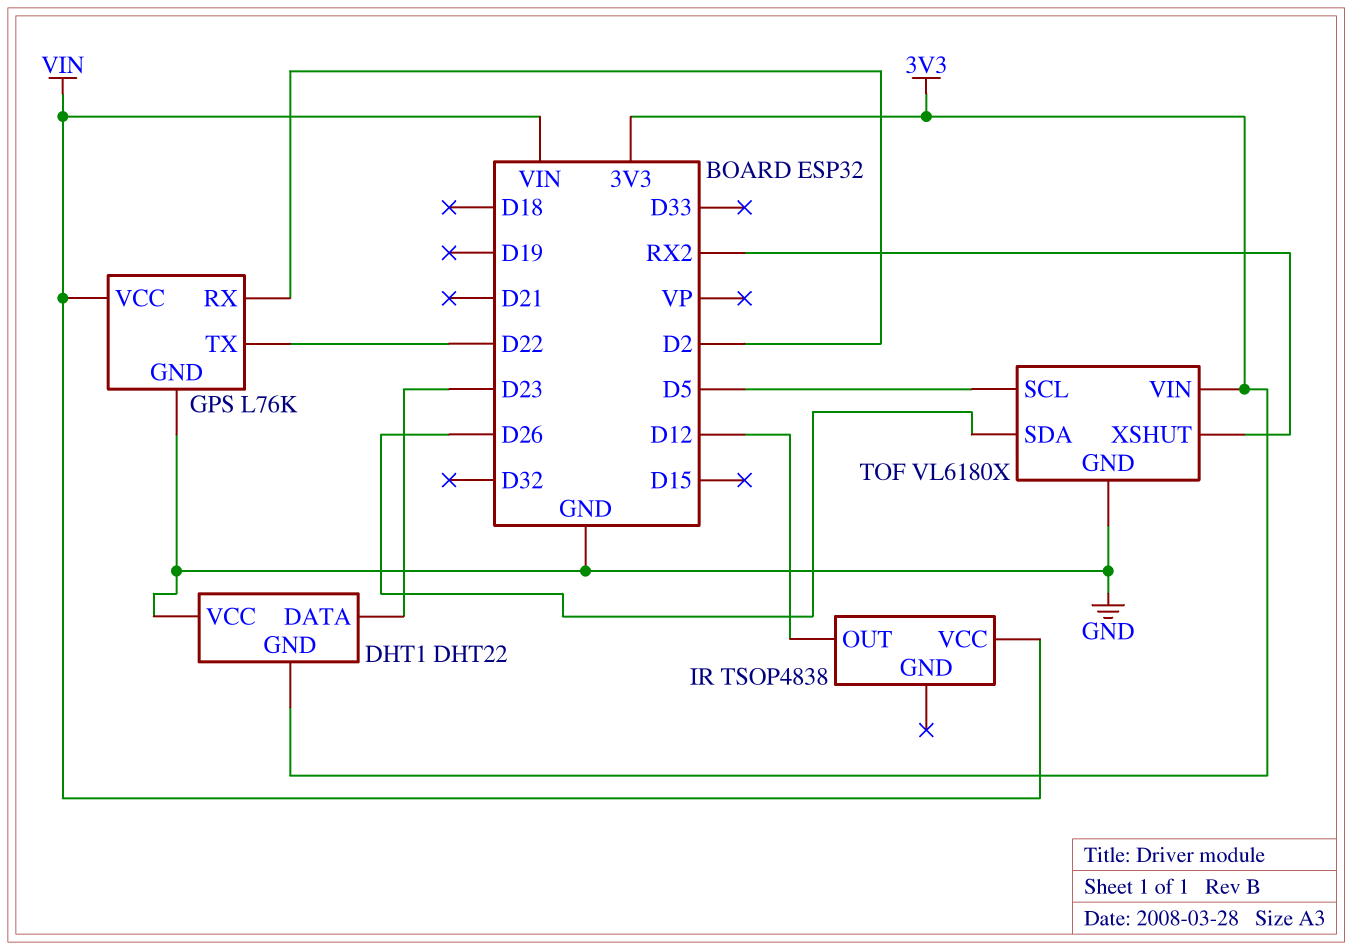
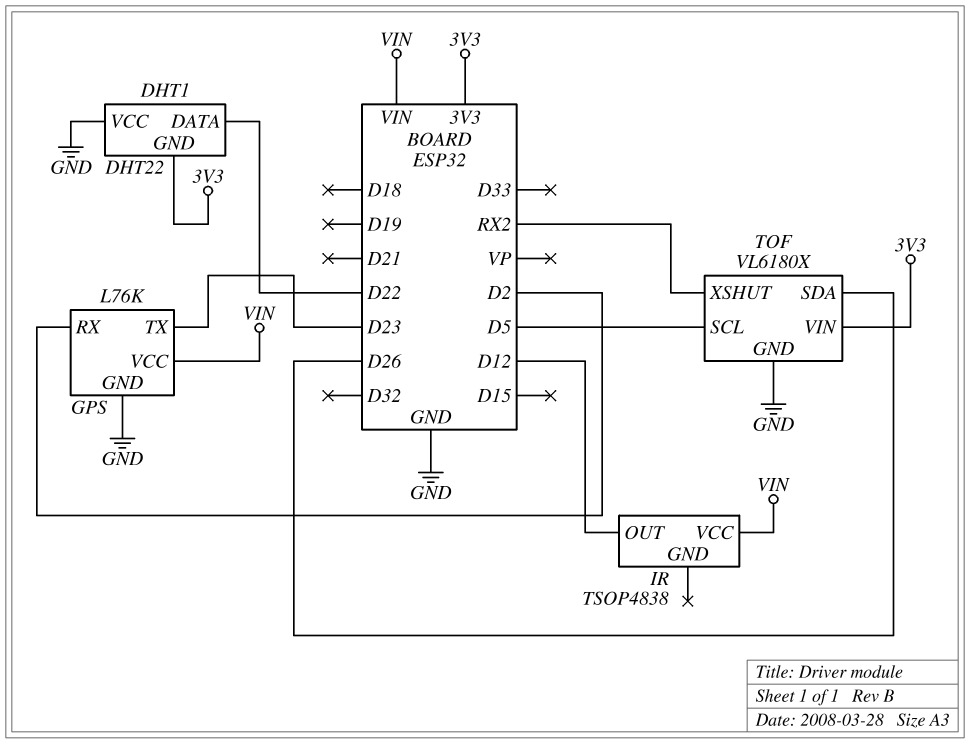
DHT1 pin DATA: D23 -> D22
GPS pin TX: D22 -> D23

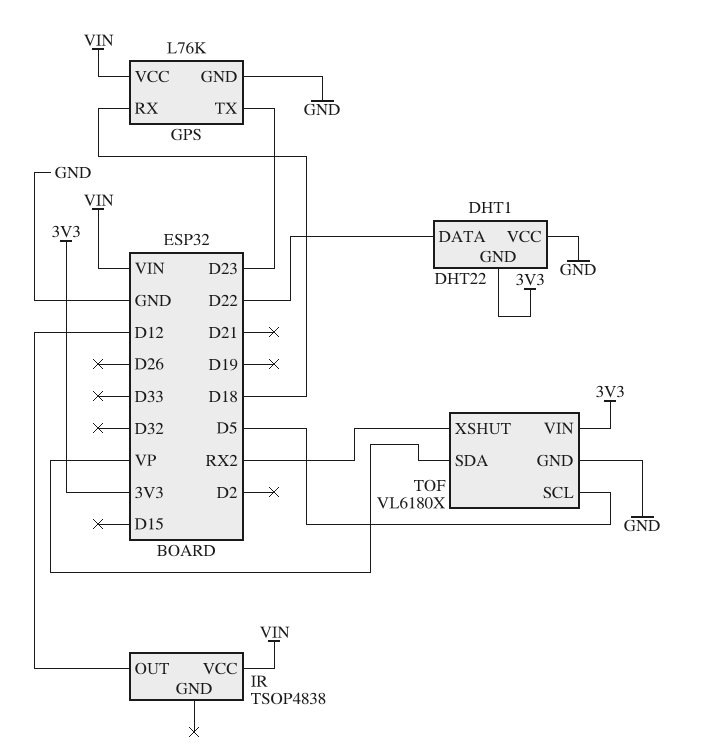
GPS pin RX: D2 -> D18
TOF pin SDA: D26 -> VP

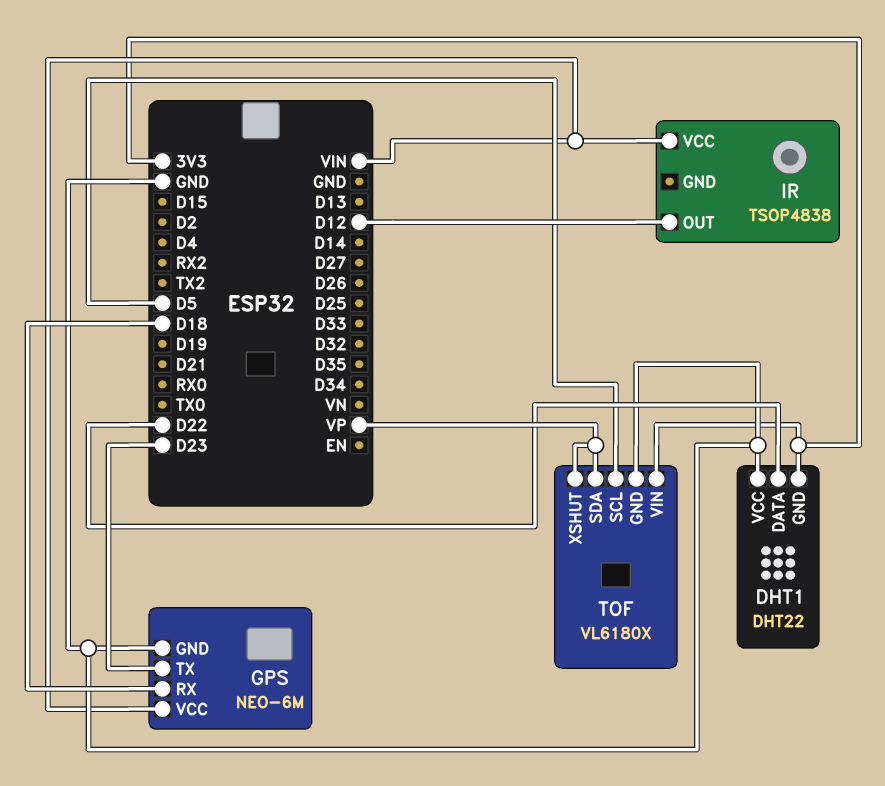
GPS: L76K -> NEO-6M
TOF pin XSHUT: RX2 -> VP

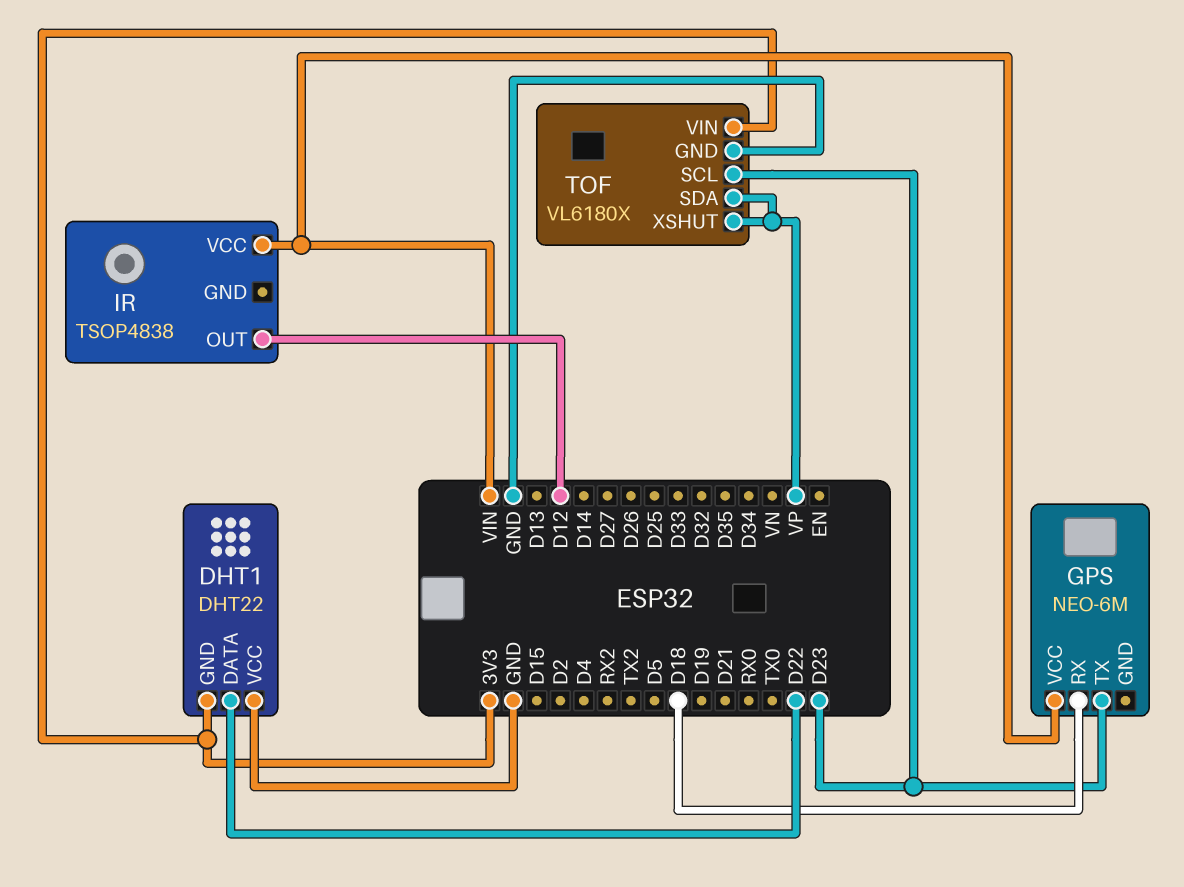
GPS pin GND: GND -> none
TOF pin SCL: D5 -> D23

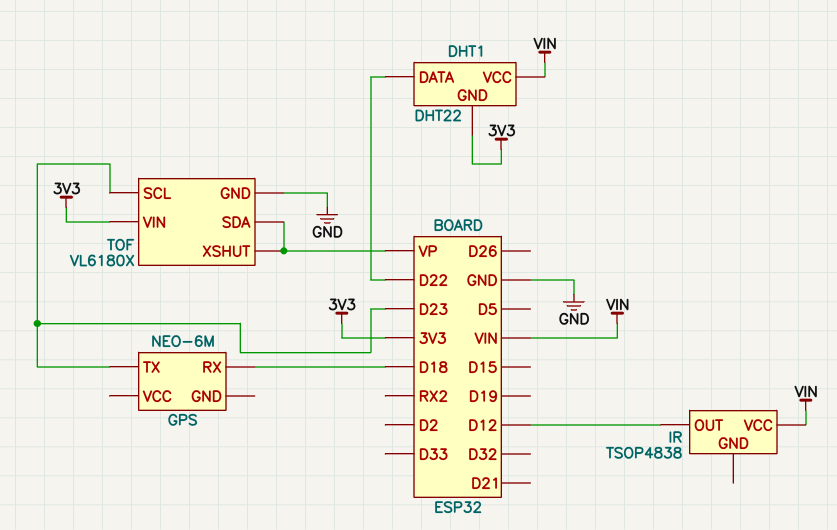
DHT1 pin VCC: GND -> VIN
GPS pin VCC: VIN -> none

